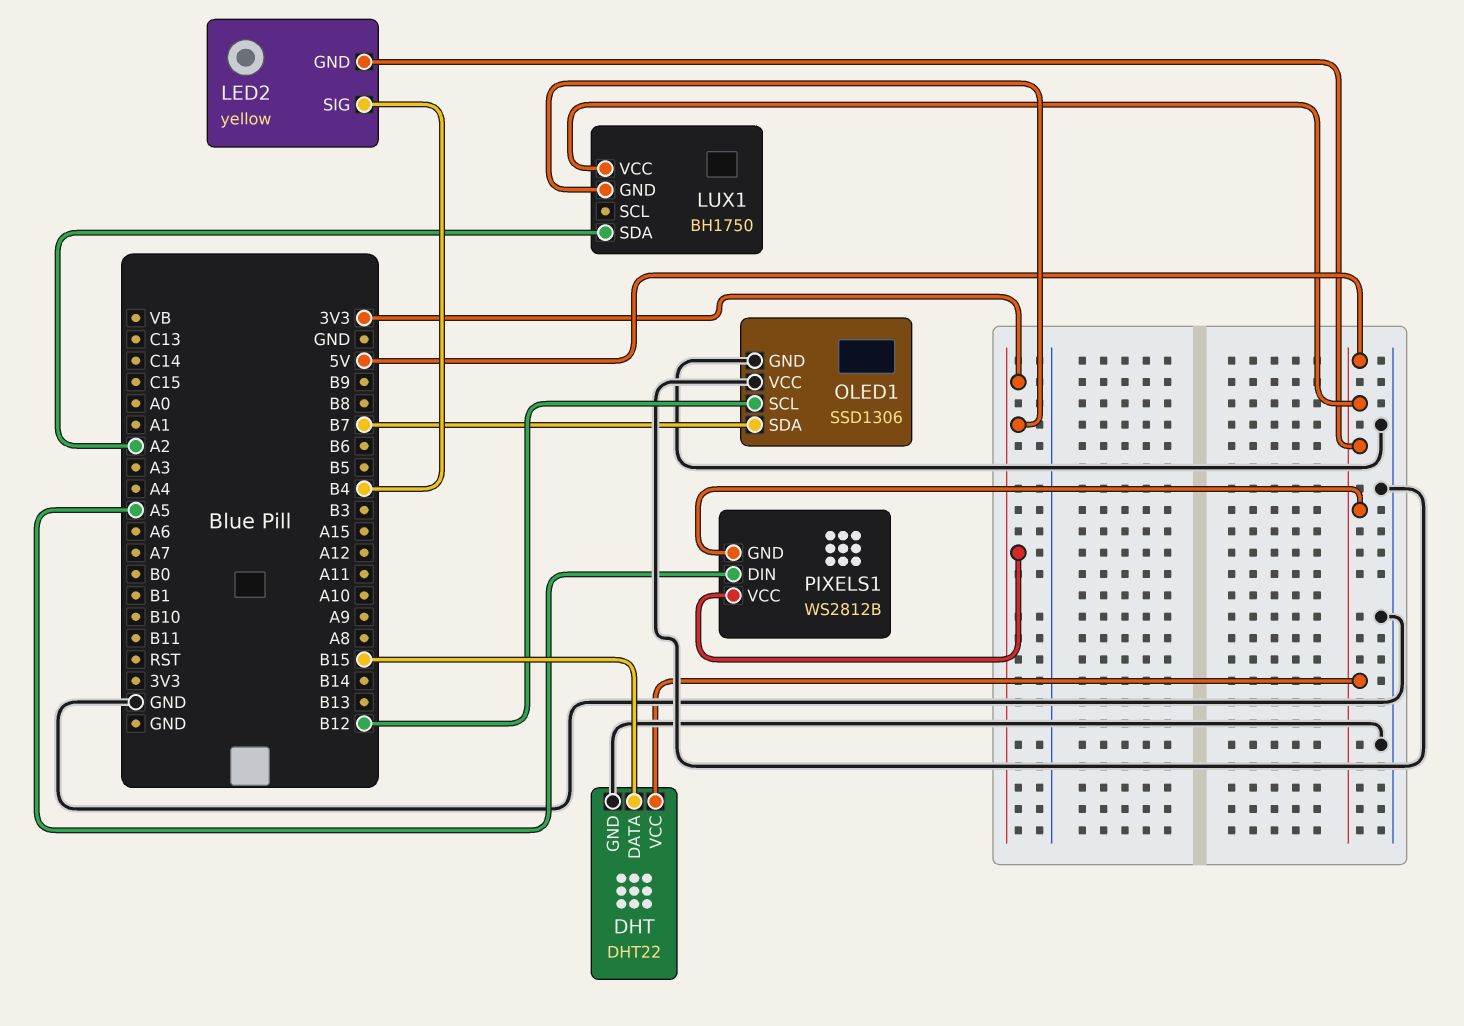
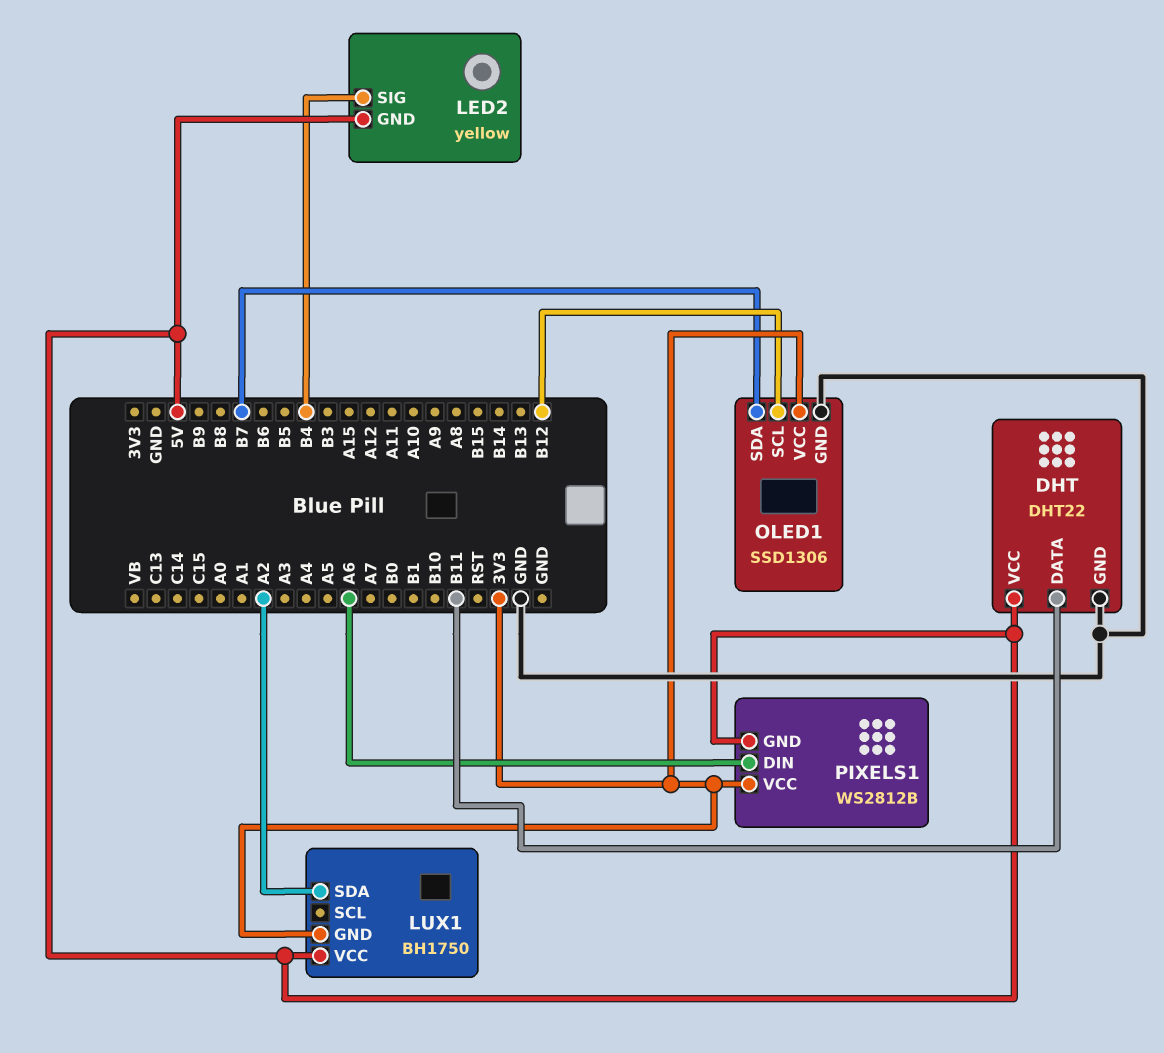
DHT pin DATA: B15 -> B11
OLED1 pin VCC: GND -> 3V3
PIXELS1 pin DIN: A5 -> A6

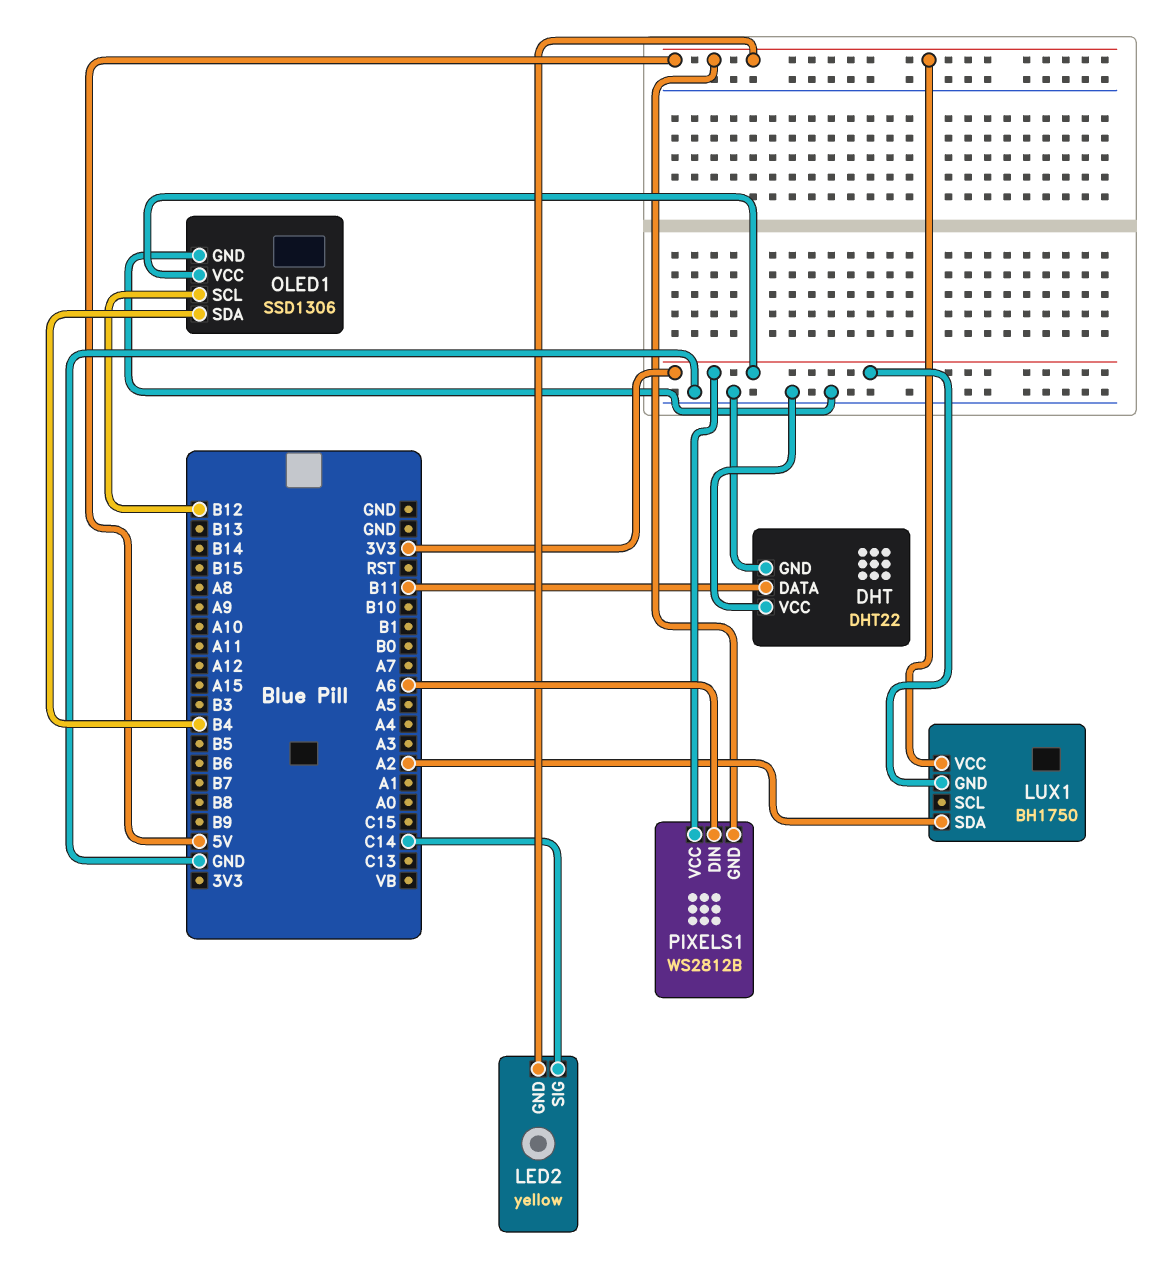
DHT pin VCC: 5V -> GND
LED2 pin SIG: B4 -> C14
OLED1 pin SDA: B7 -> B4

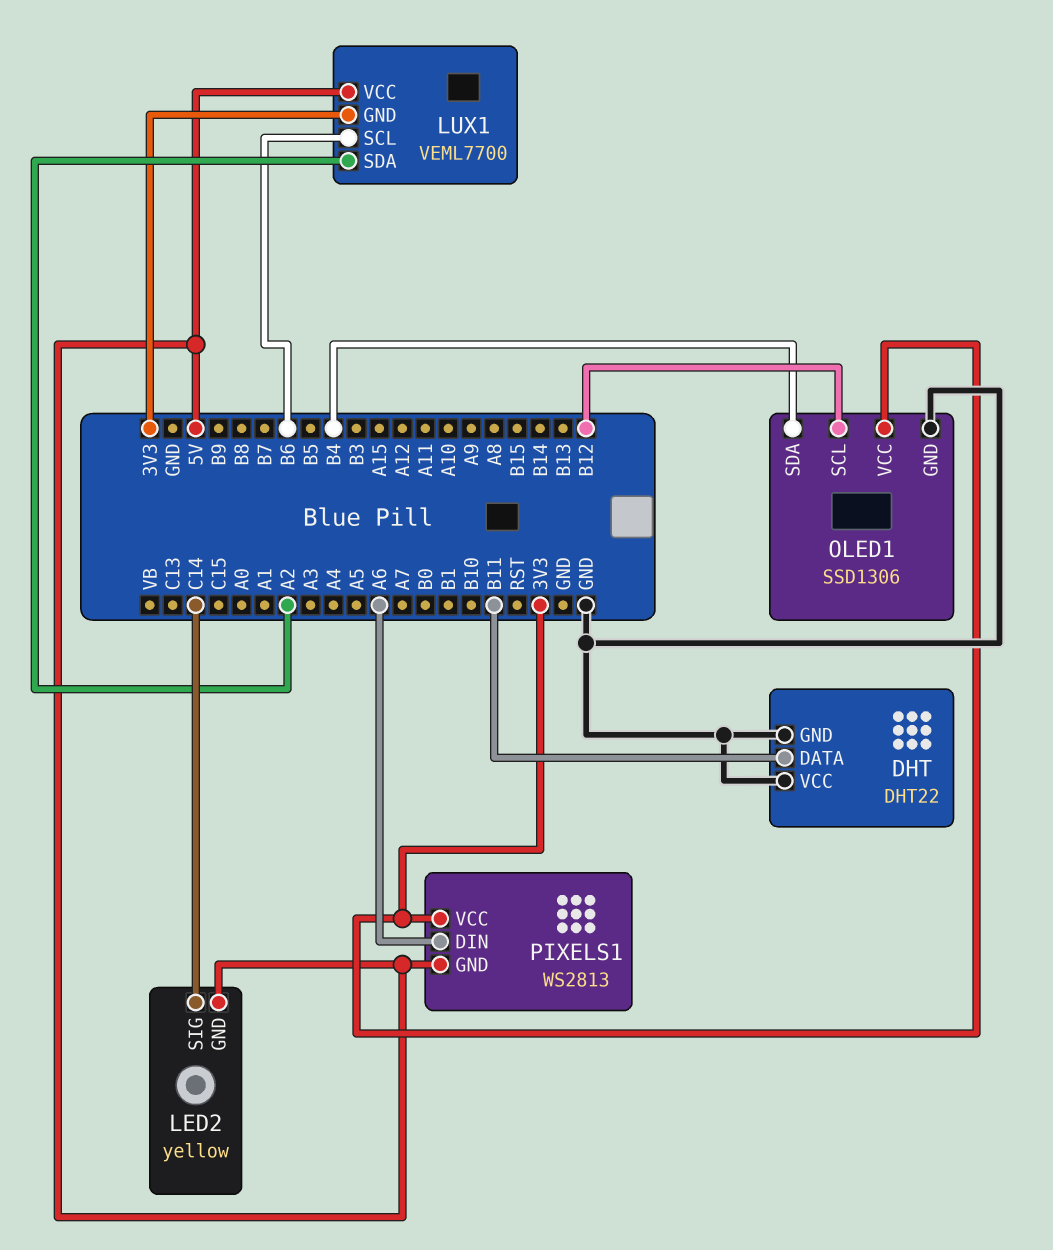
LUX1: BH1750 -> VEML7700
LUX1 pin SCL: none -> B6
PIXELS1: WS2812B -> WS2813

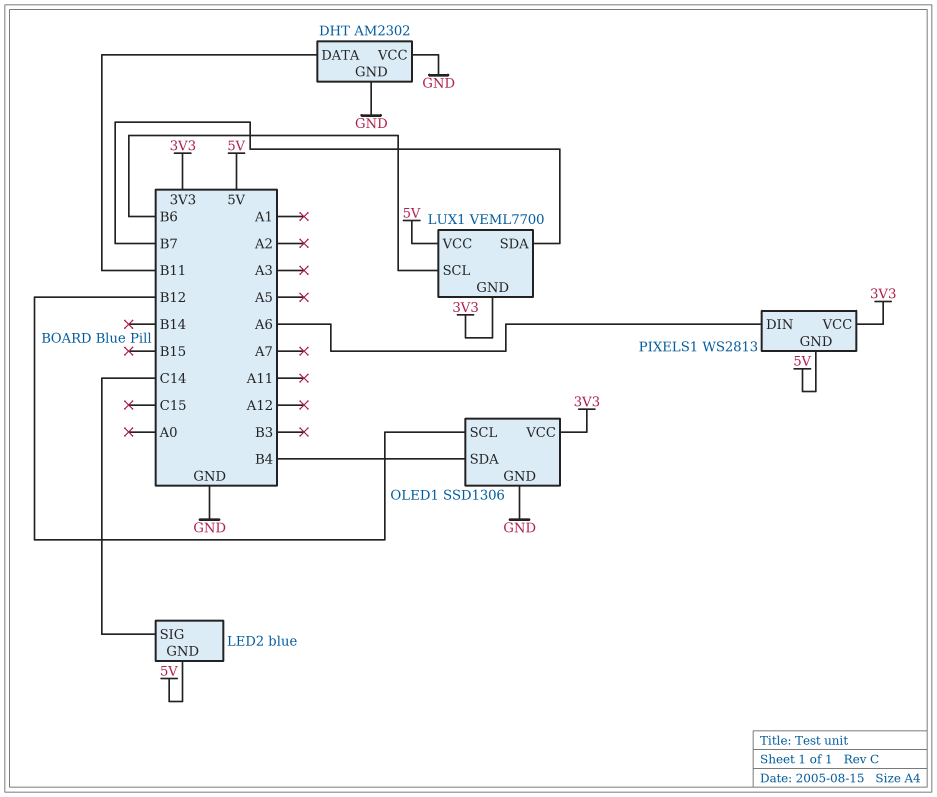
DHT: DHT22 -> AM2302
LED2: yellow -> blue
LUX1 pin SDA: A2 -> B7

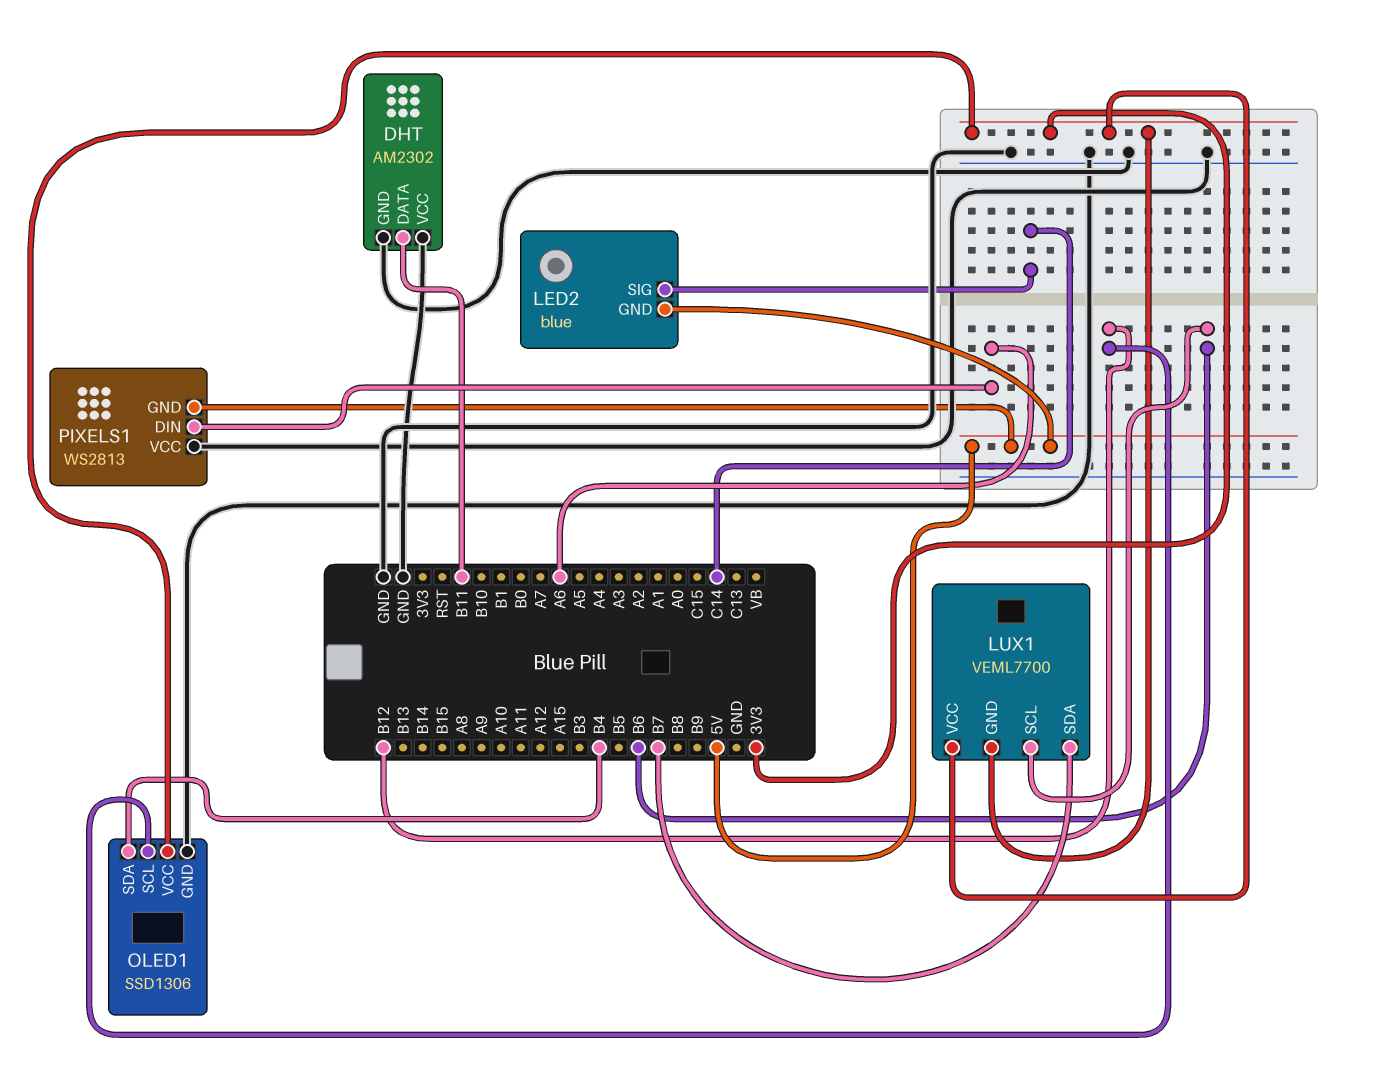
LUX1 pin VCC: 5V -> 3V3
PIXELS1 pin VCC: 3V3 -> GND

